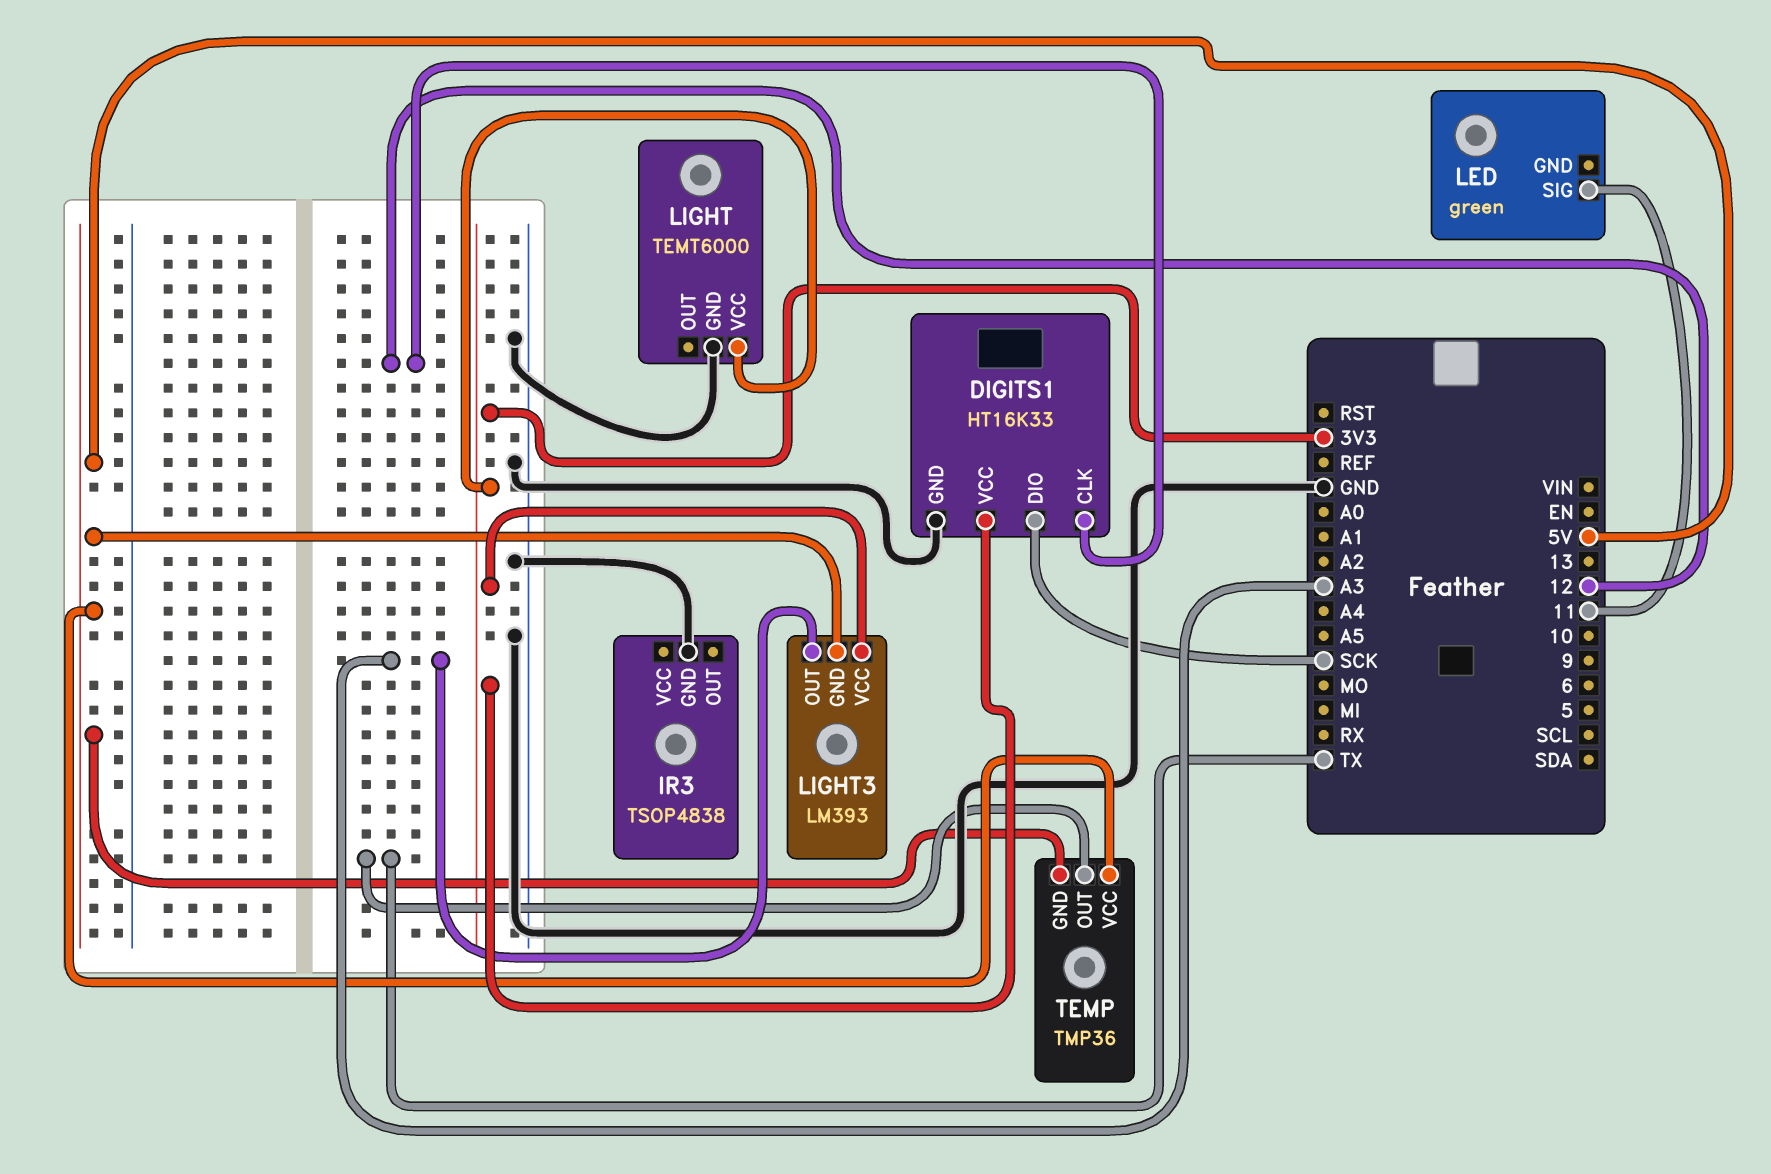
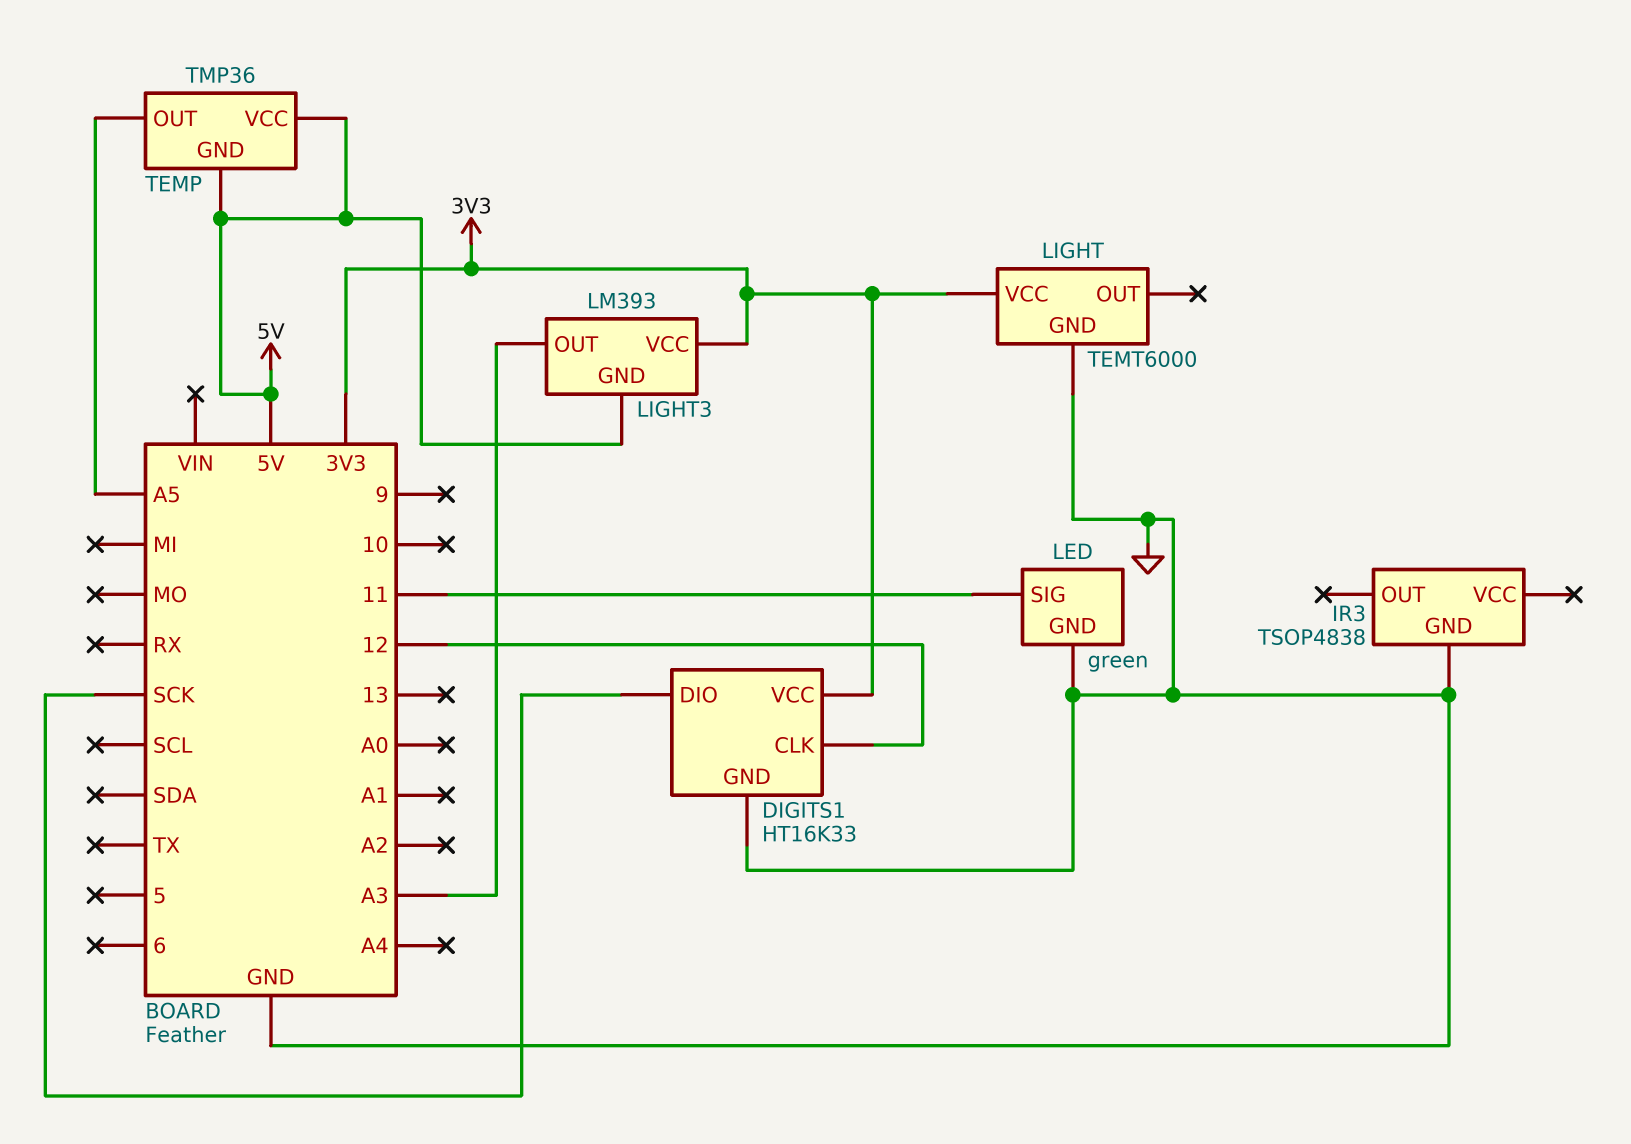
LED pin GND: none -> GND
TEMP pin OUT: TX -> A5

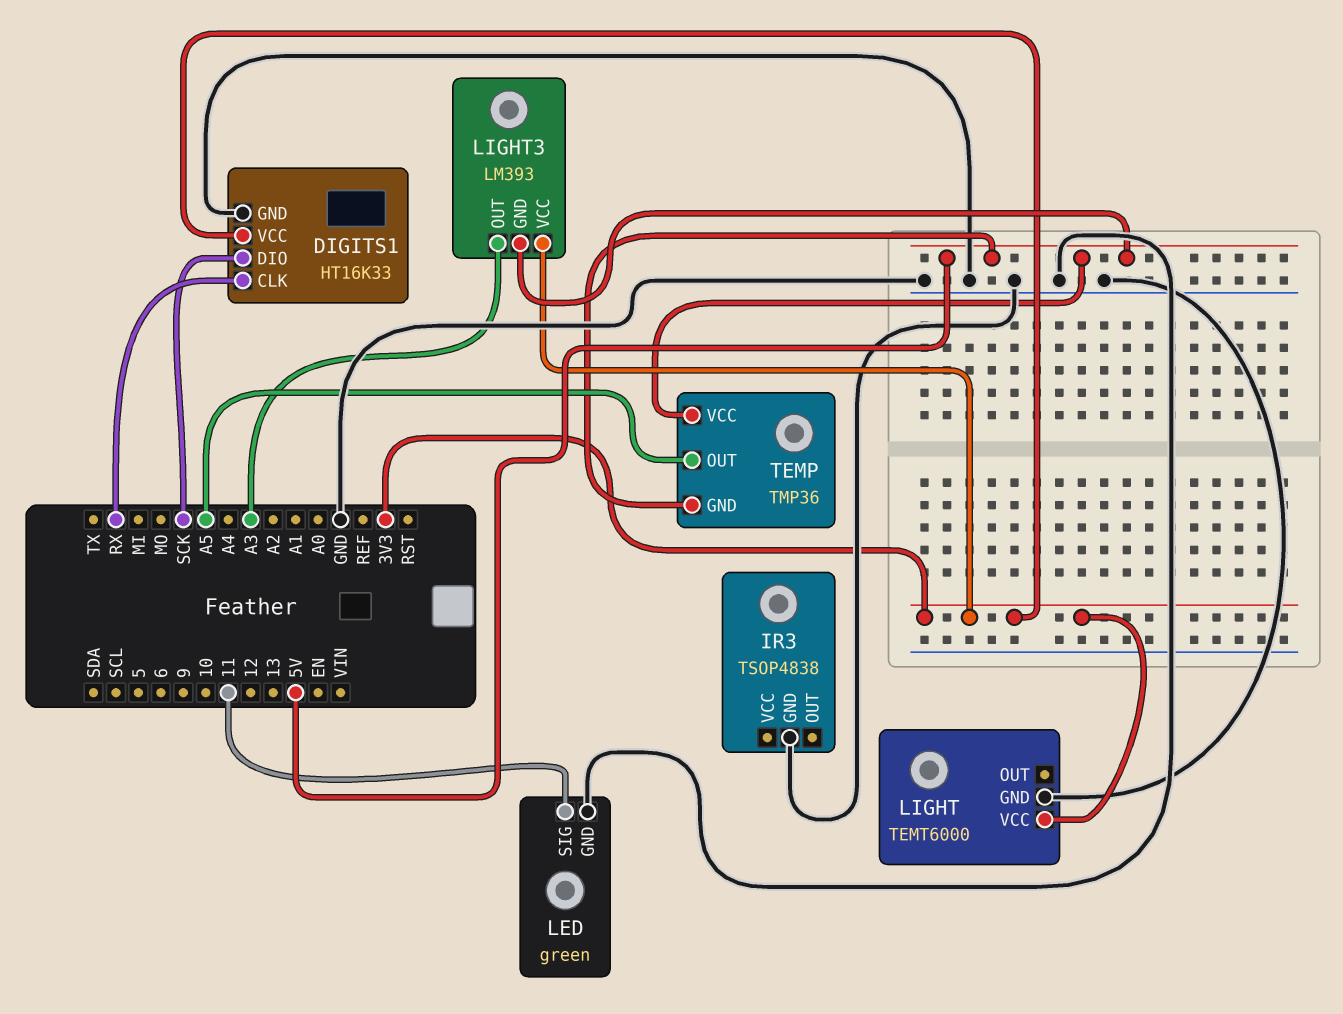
DIGITS1 pin CLK: 12 -> RX

